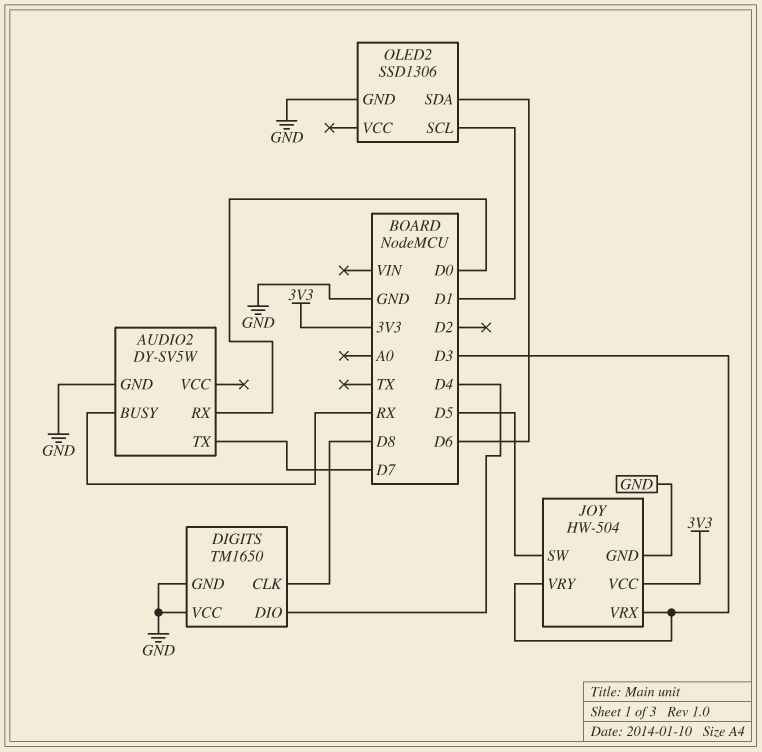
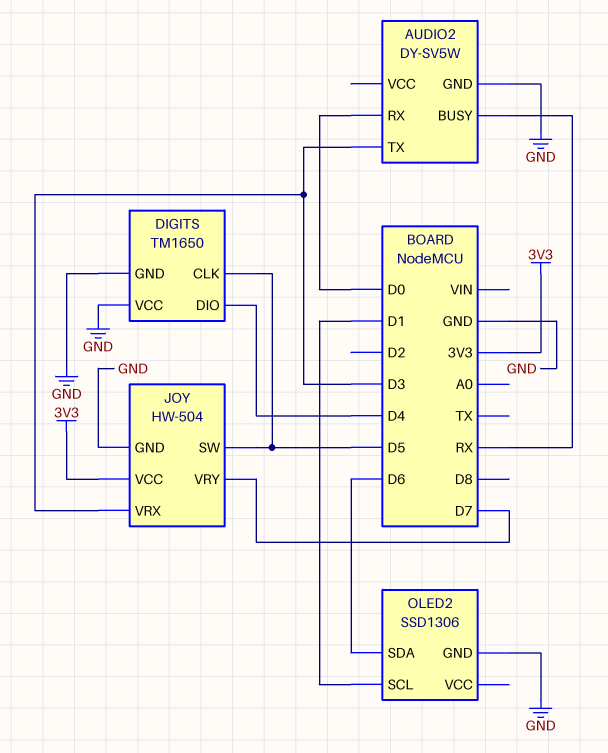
AUDIO2 pin TX: D7 -> D3
DIGITS pin CLK: D8 -> D5
JOY pin VRY: D3 -> D7

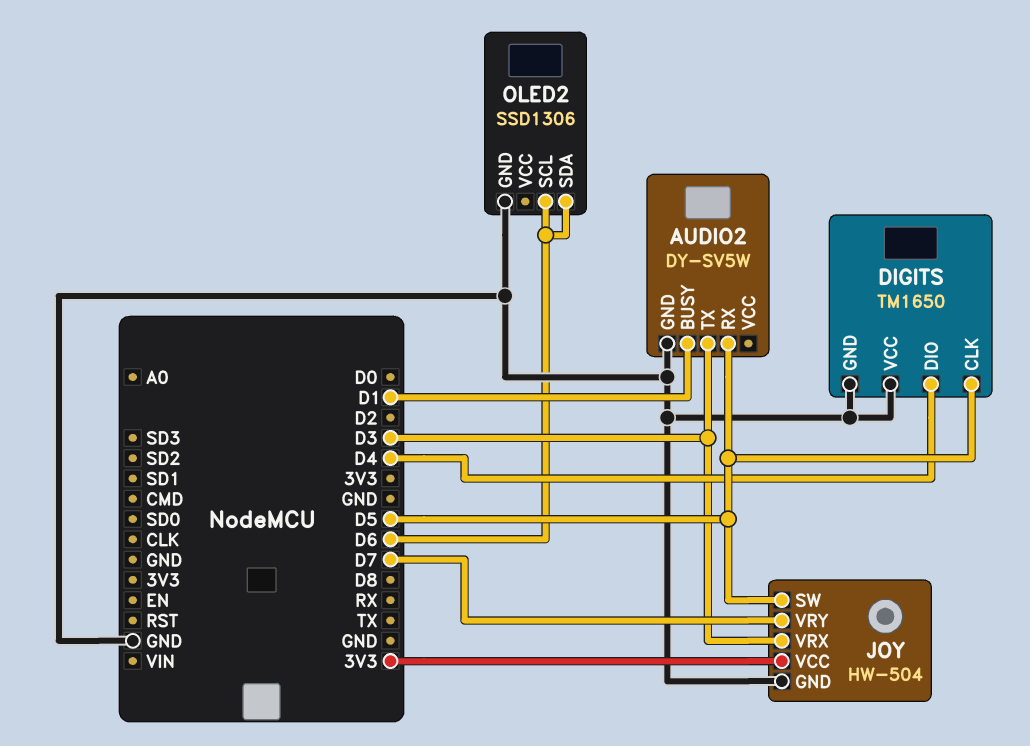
AUDIO2 pin BUSY: RX -> D1
AUDIO2 pin RX: D0 -> D5
OLED2 pin SCL: D1 -> D6

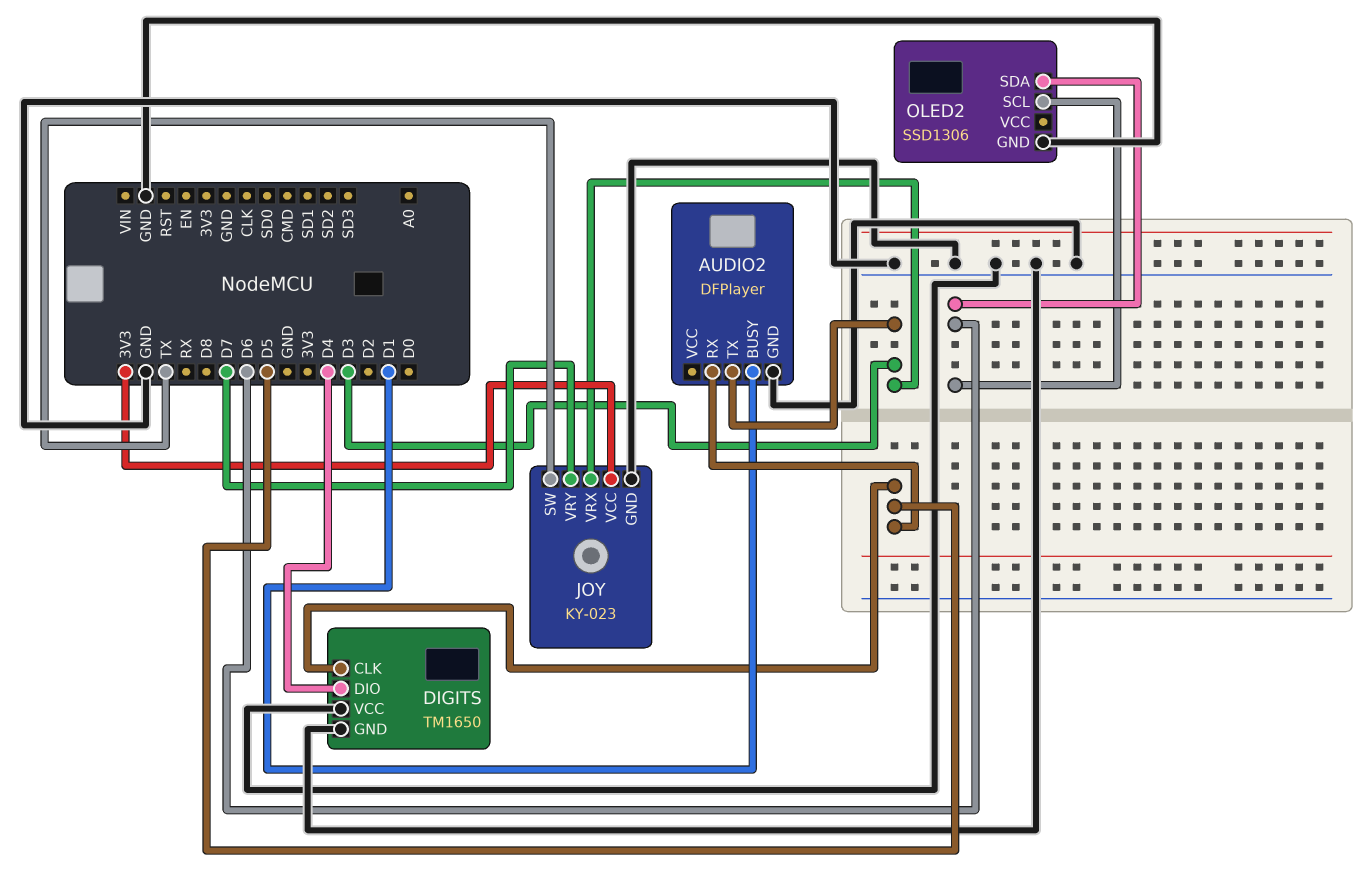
AUDIO2: DY-SV5W -> DFPlayer
JOY: HW-504 -> KY-023
JOY pin SW: D5 -> TX

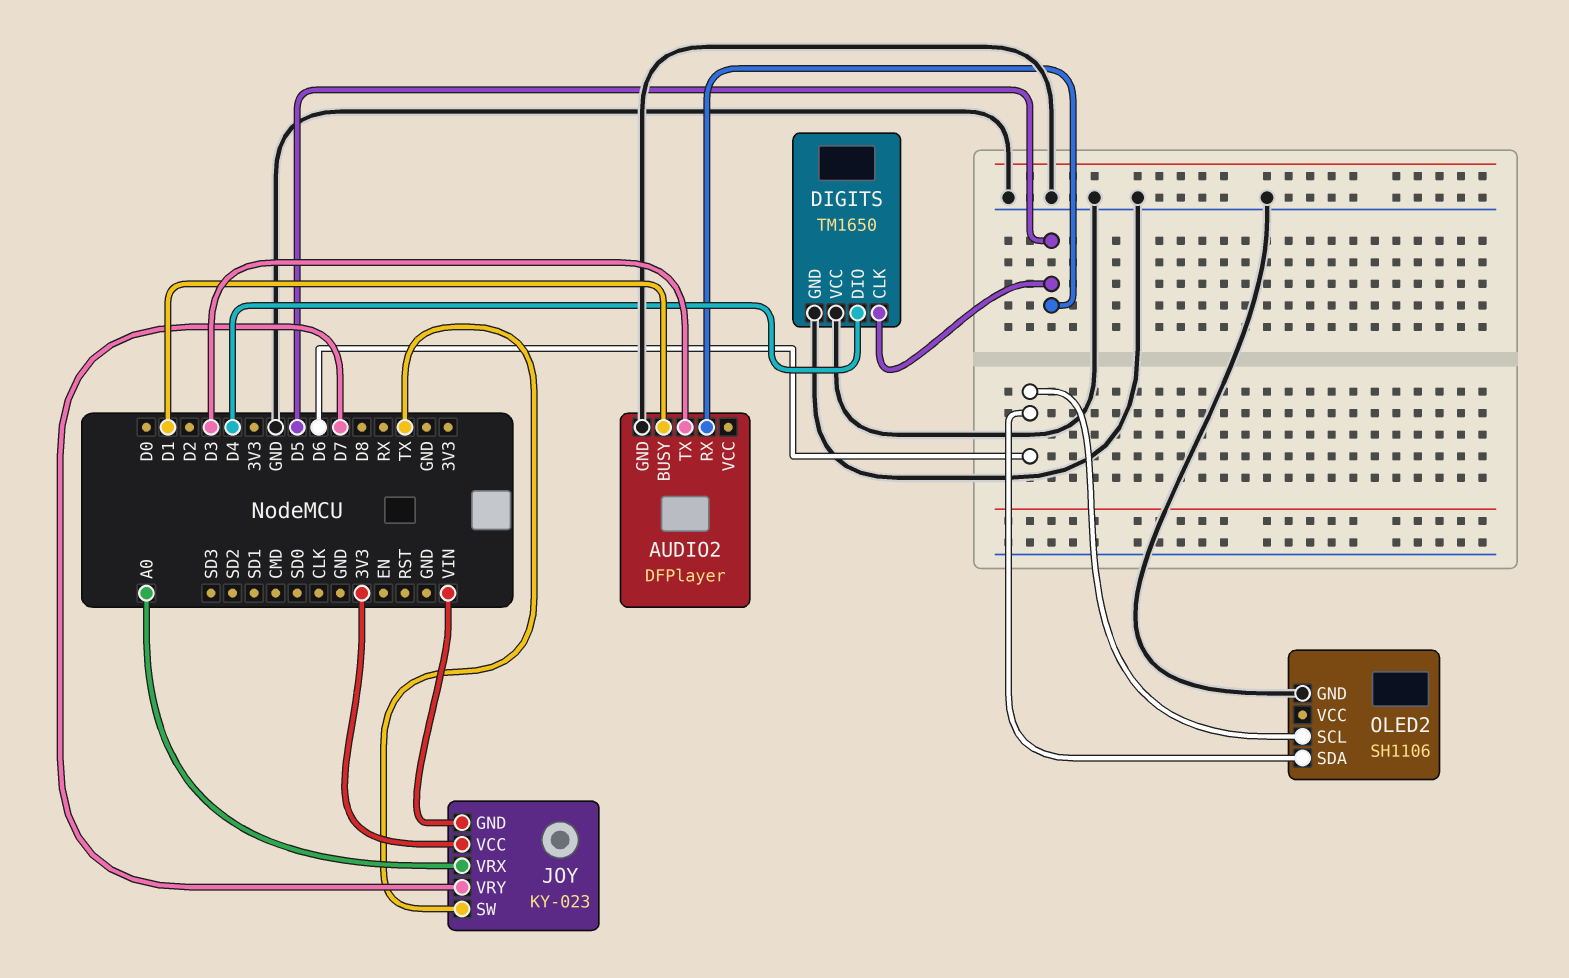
JOY pin GND: GND -> VIN
JOY pin VRX: D3 -> A0
OLED2: SSD1306 -> SH1106

